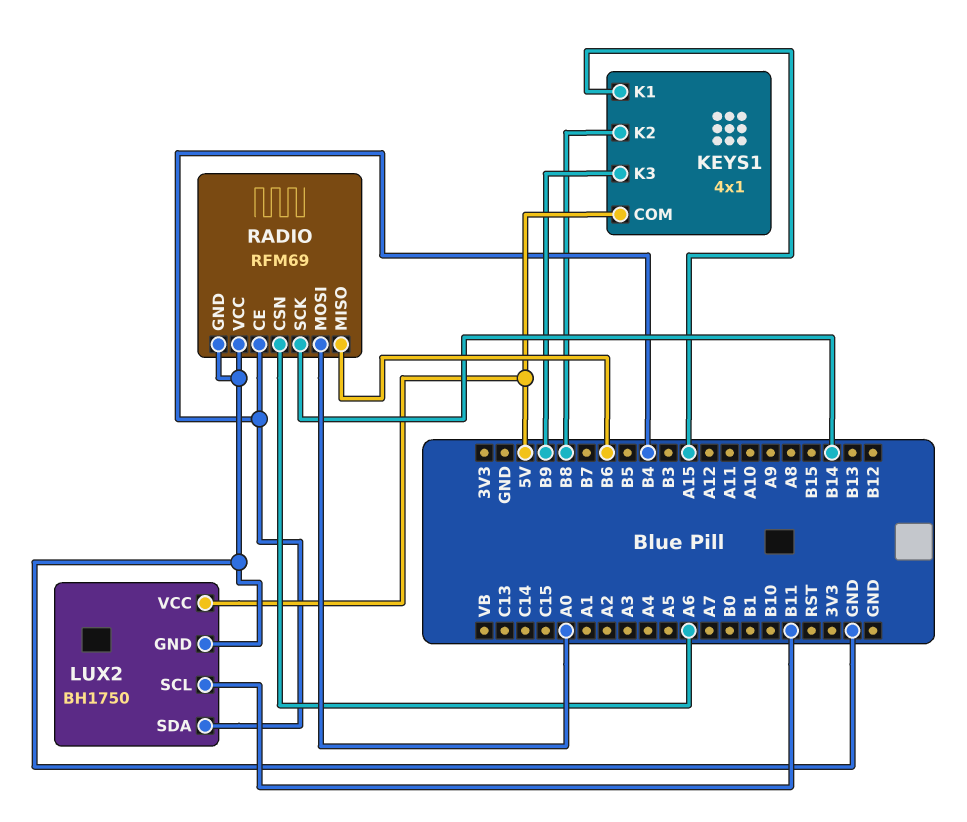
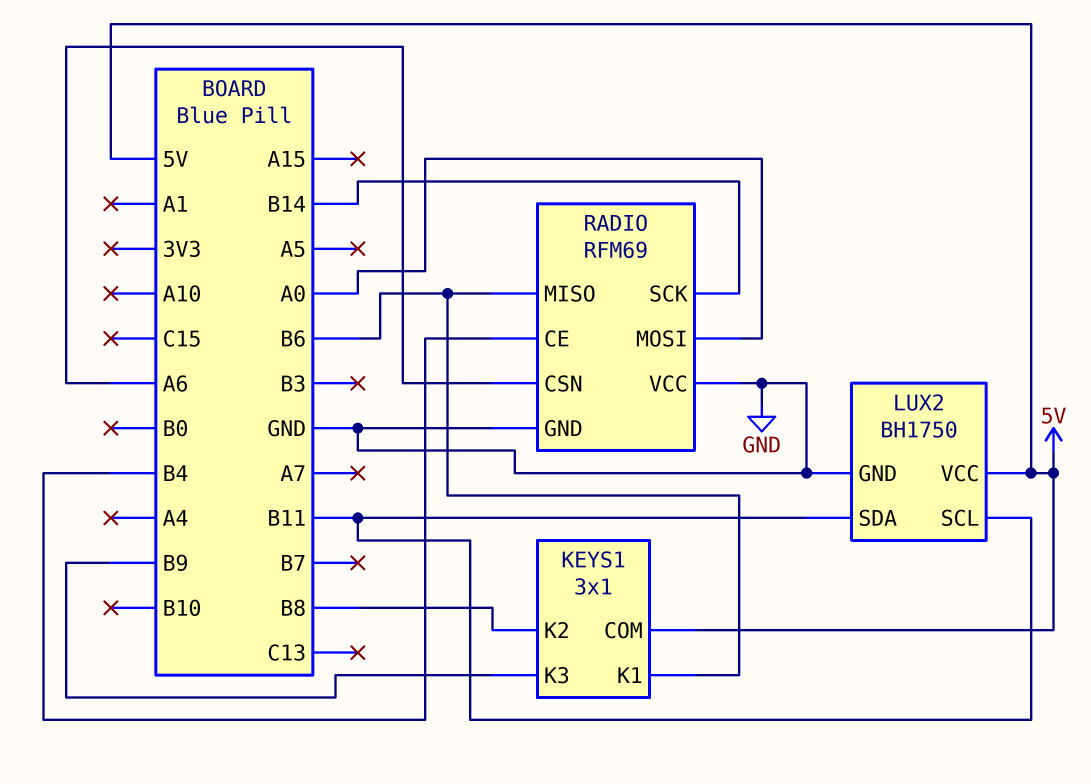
KEYS1: 4x1 -> 3x1
KEYS1 pin K1: A15 -> B6
LUX2 pin SDA: B4 -> B11

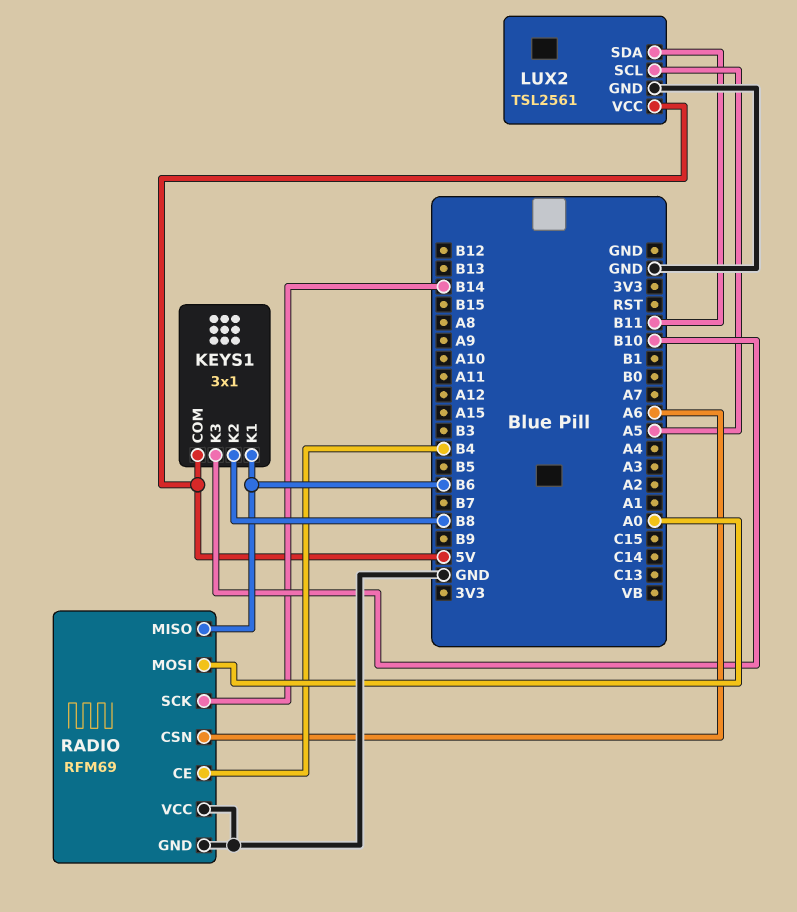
KEYS1 pin K3: B9 -> B10
LUX2: BH1750 -> TSL2561
LUX2 pin SCL: B11 -> A5

